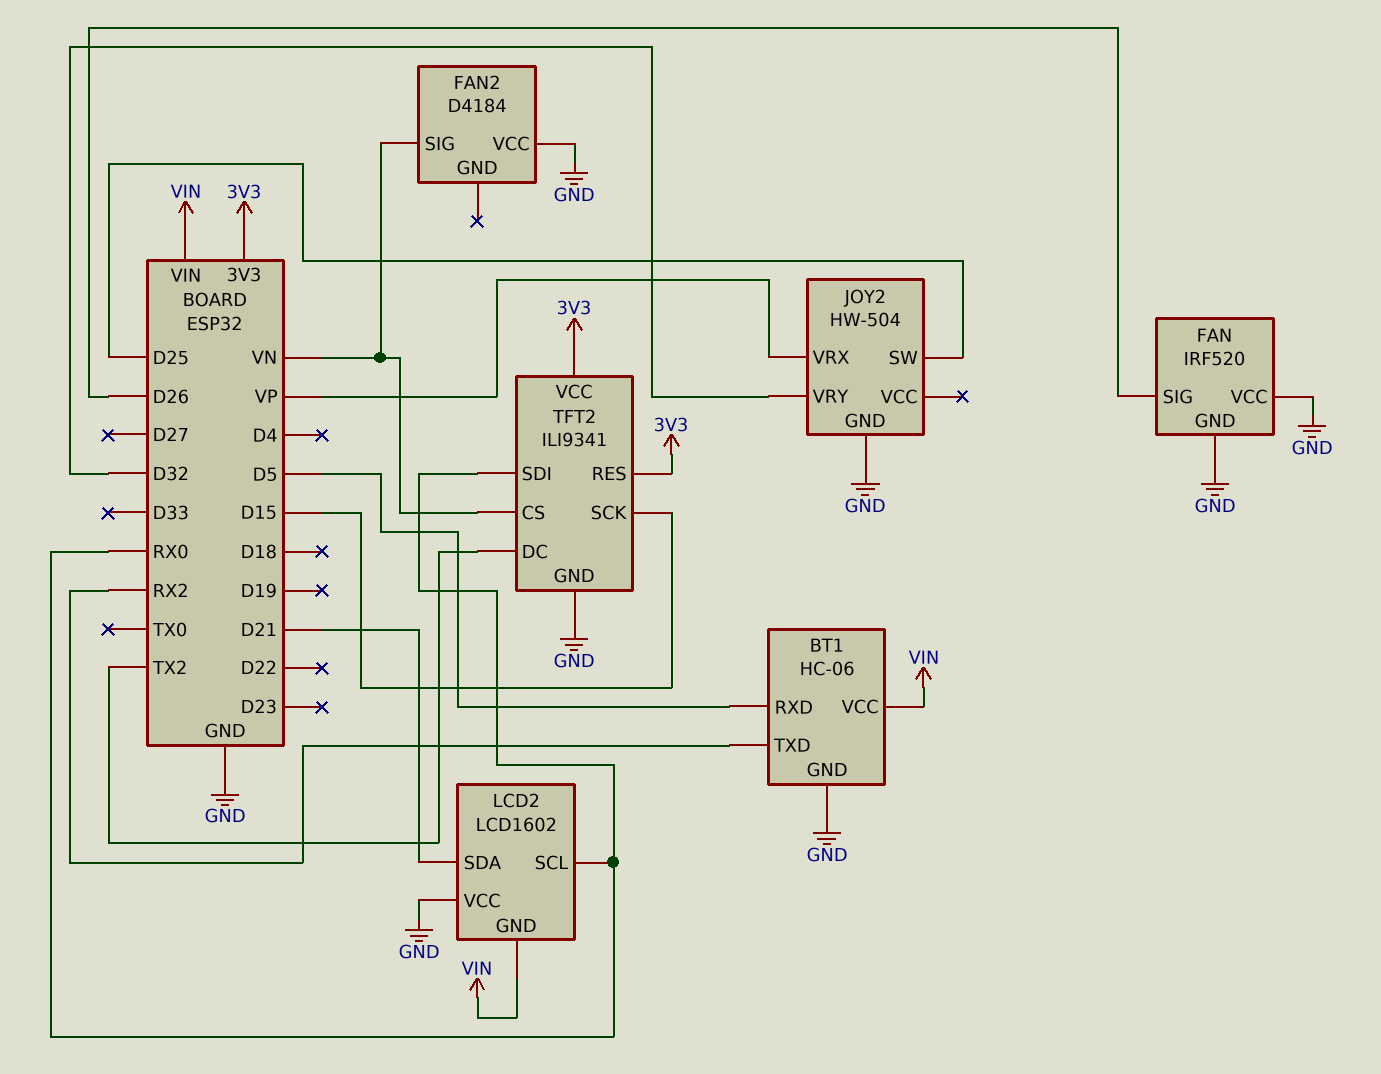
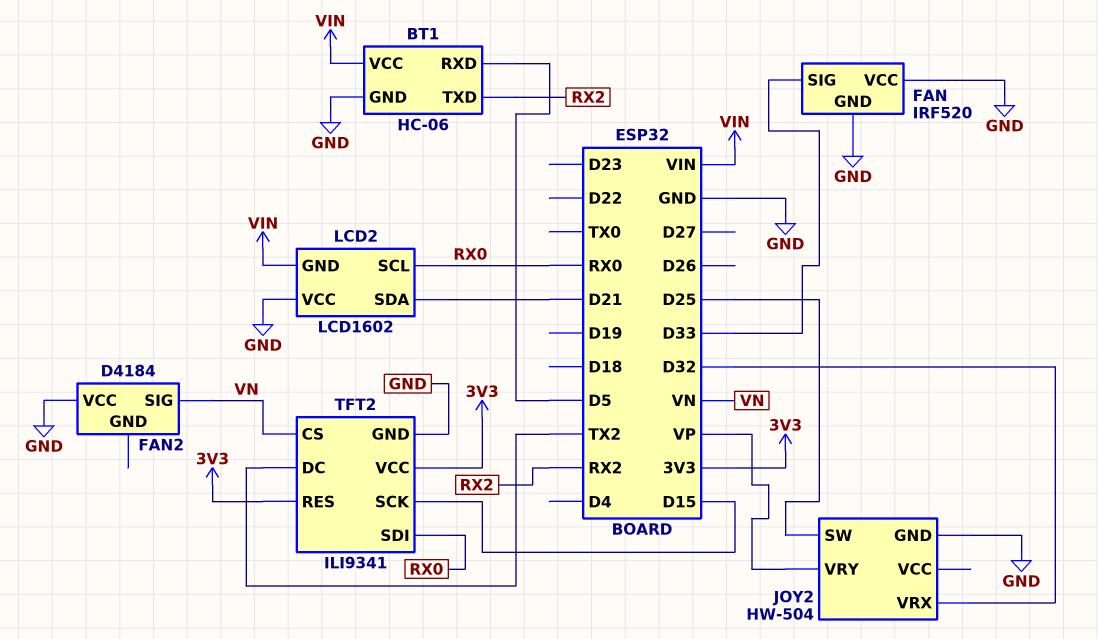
FAN pin SIG: D26 -> D33
JOY2 pin VRX: VP -> D32
JOY2 pin VRY: D32 -> VP

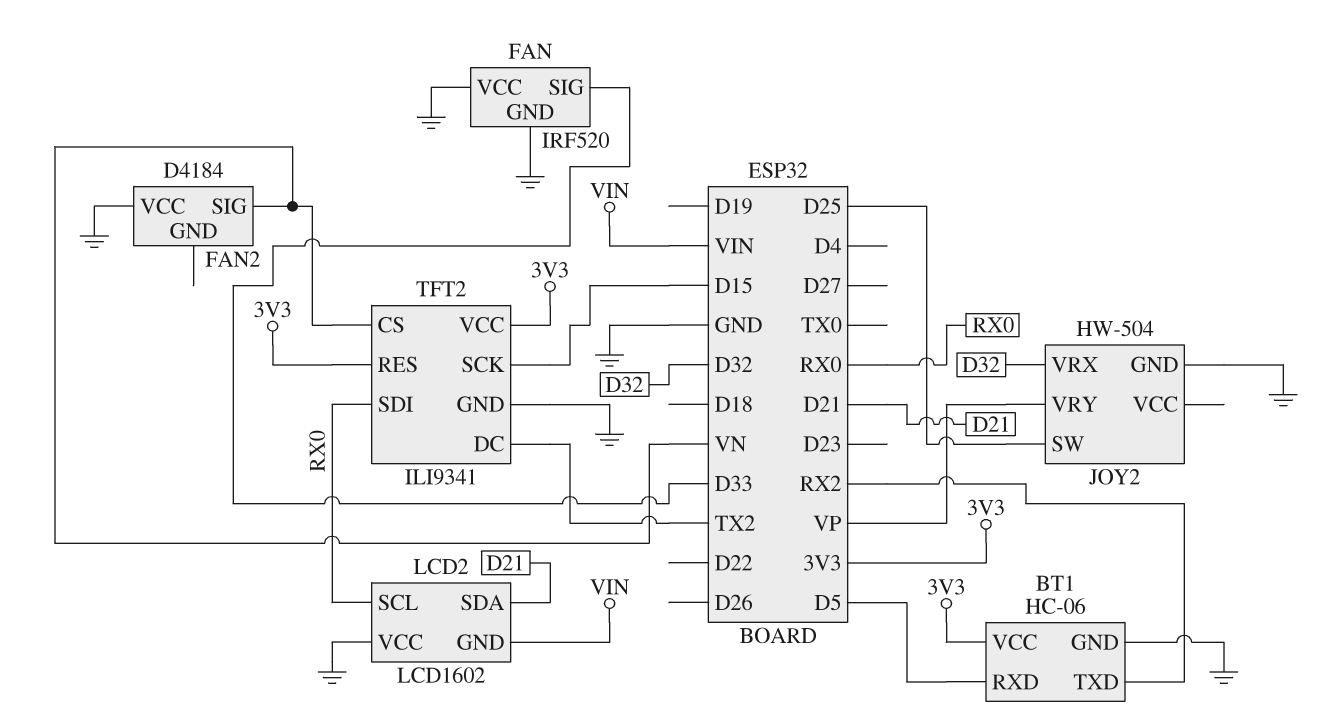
BT1 pin VCC: VIN -> 3V3

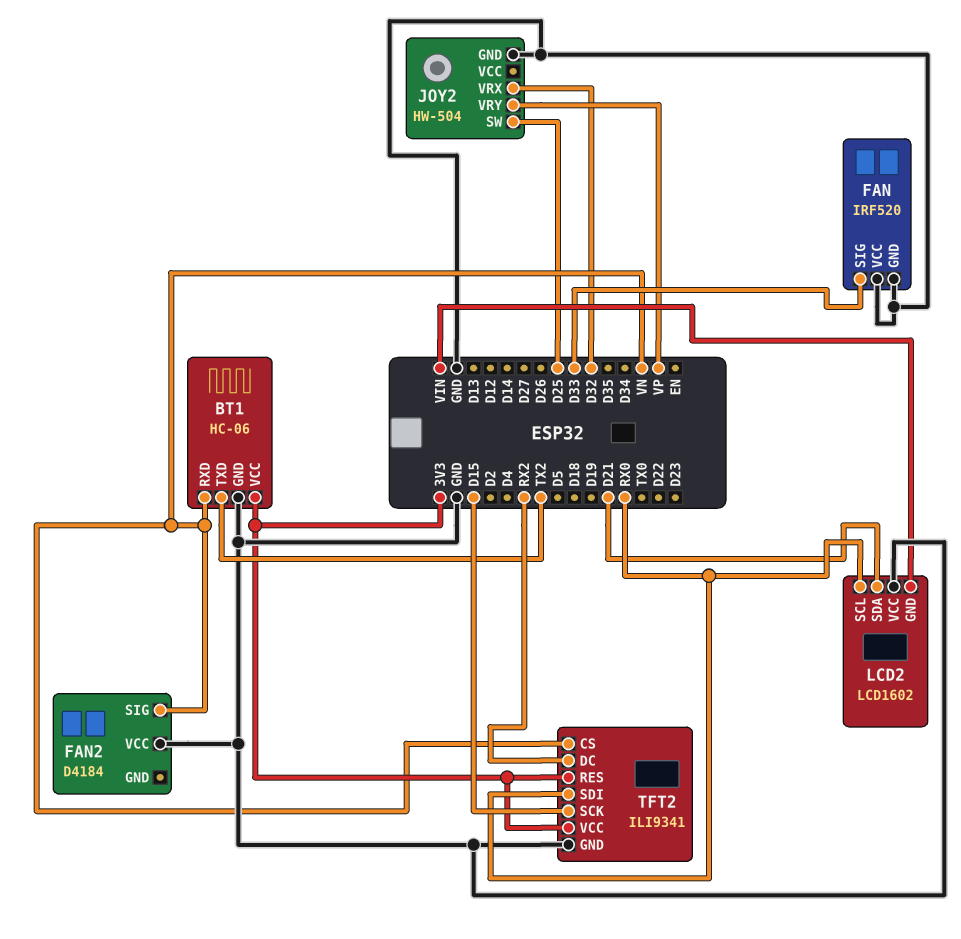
BT1 pin RXD: D5 -> VN
BT1 pin TXD: RX2 -> TX2
TFT2 pin DC: TX2 -> RX2

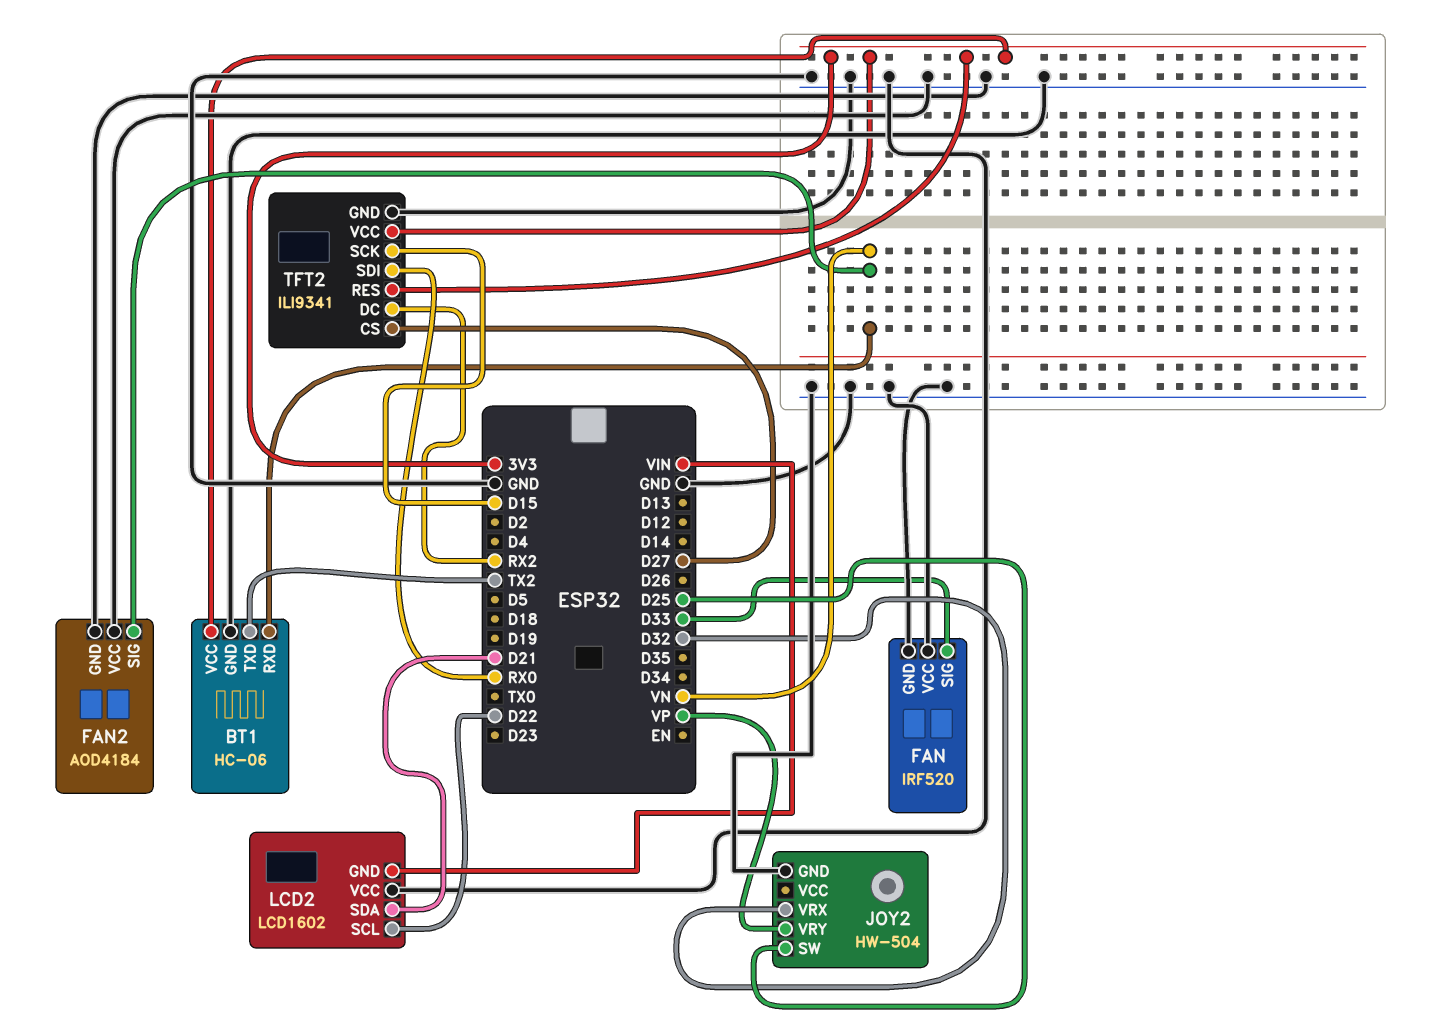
FAN2: D4184 -> AOD4184
FAN2 pin GND: none -> GND
LCD2 pin SCL: RX0 -> D22
TFT2 pin CS: VN -> D27

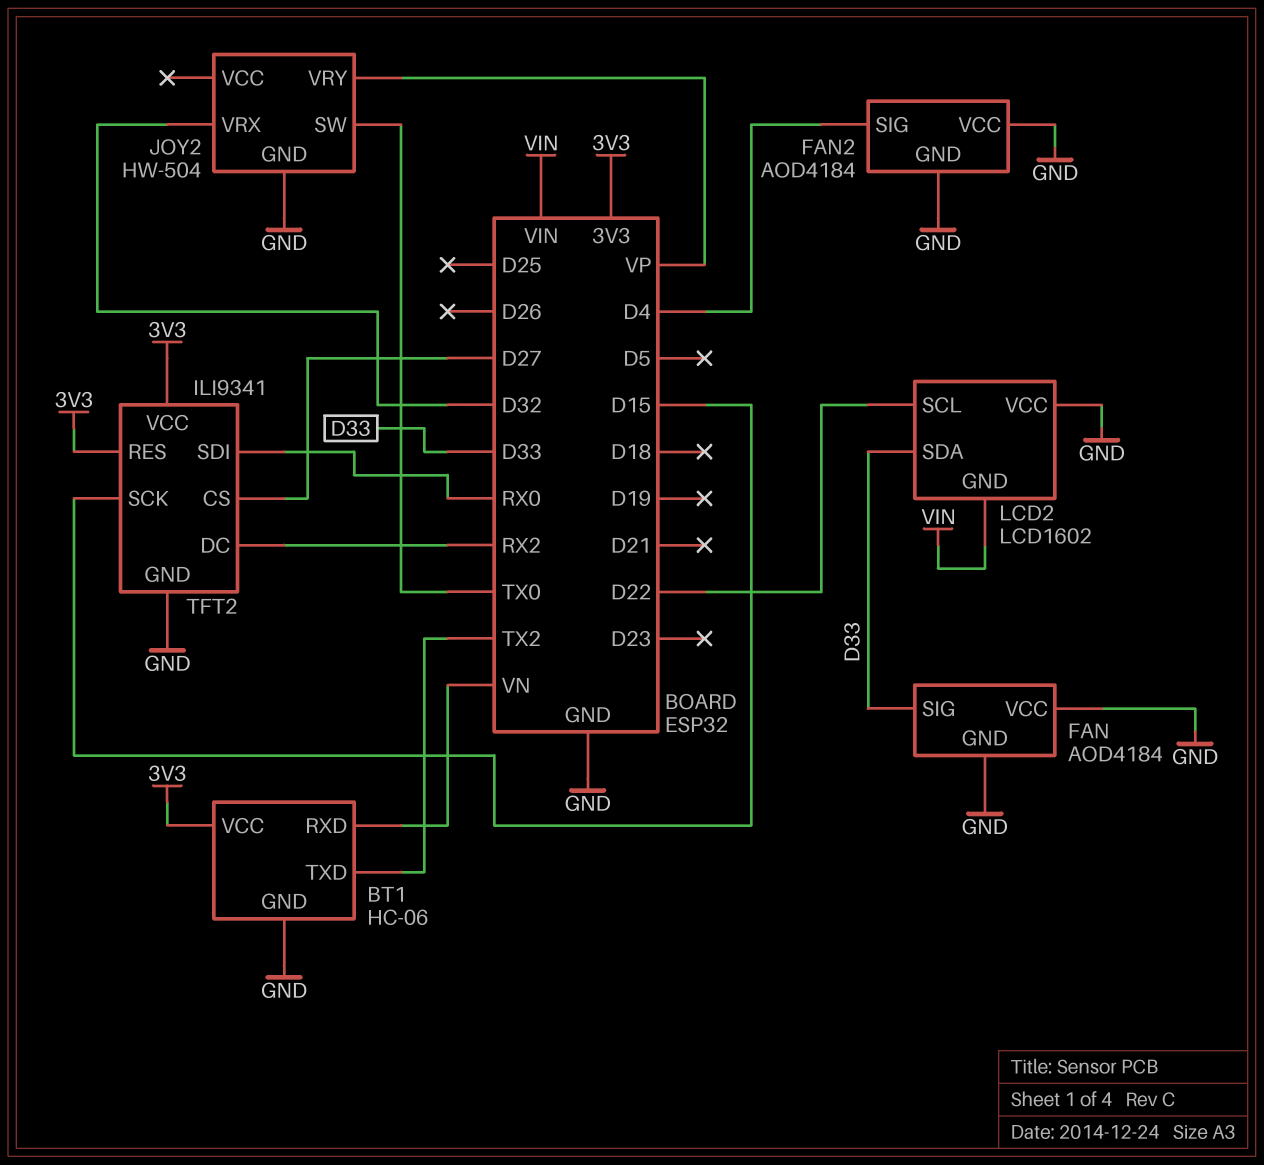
FAN: IRF520 -> AOD4184
FAN2 pin SIG: VN -> D4
JOY2 pin SW: D25 -> TX0
LCD2 pin SDA: D21 -> D33

